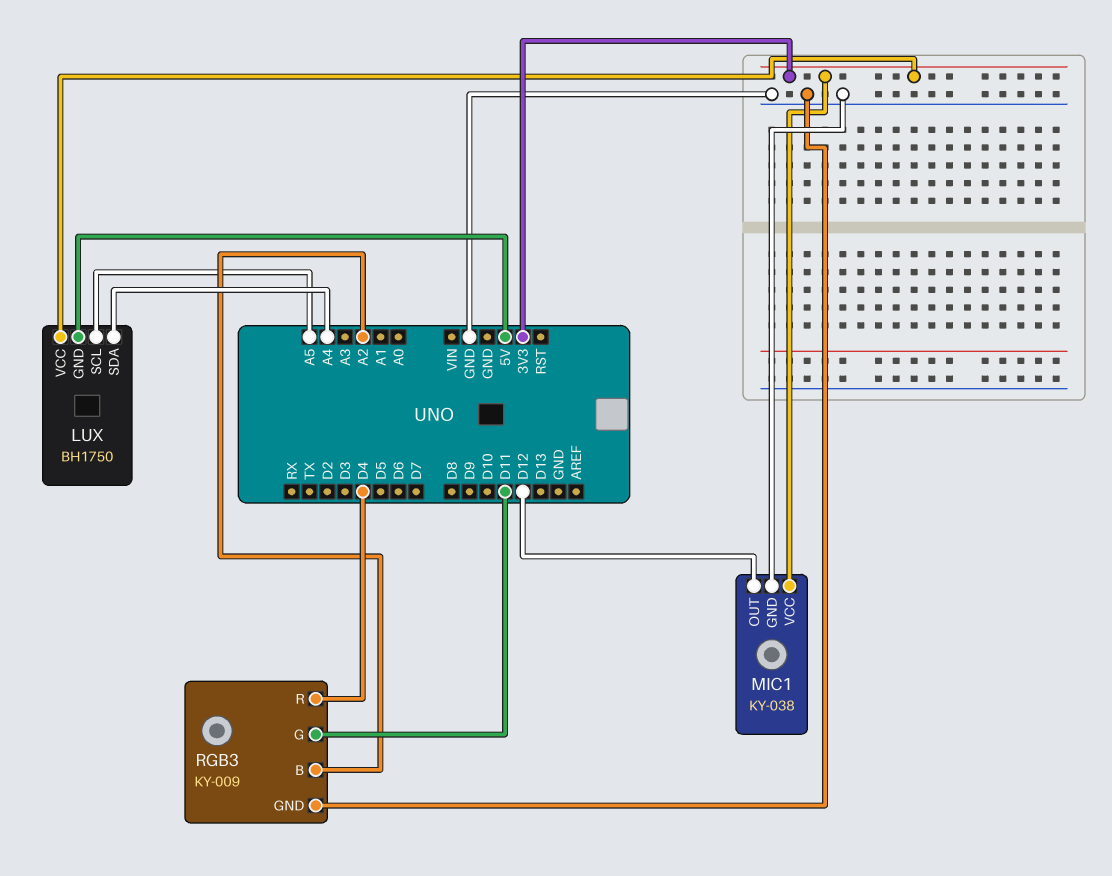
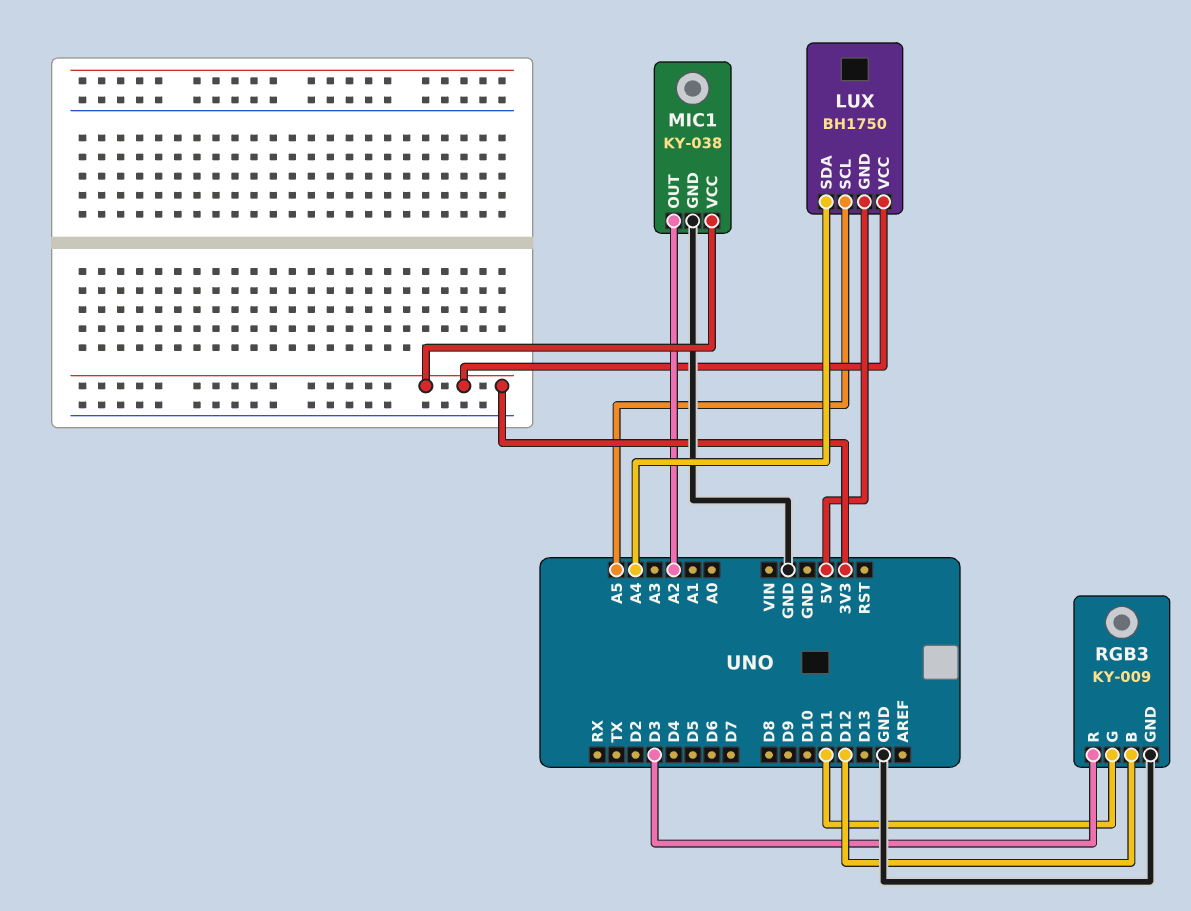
MIC1 pin OUT: D12 -> A2
RGB3 pin B: A2 -> D12
RGB3 pin R: D4 -> D3

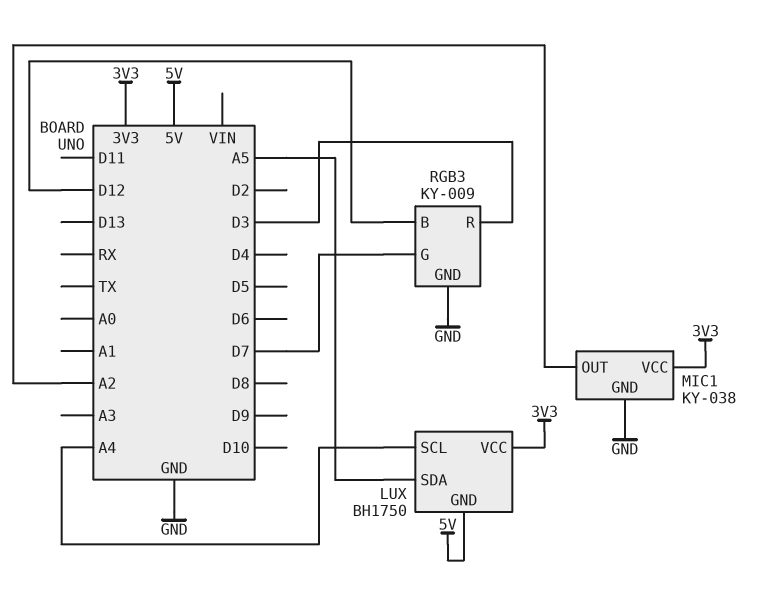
LUX pin SCL: A5 -> A4
LUX pin SDA: A4 -> A5
RGB3 pin G: D11 -> D7

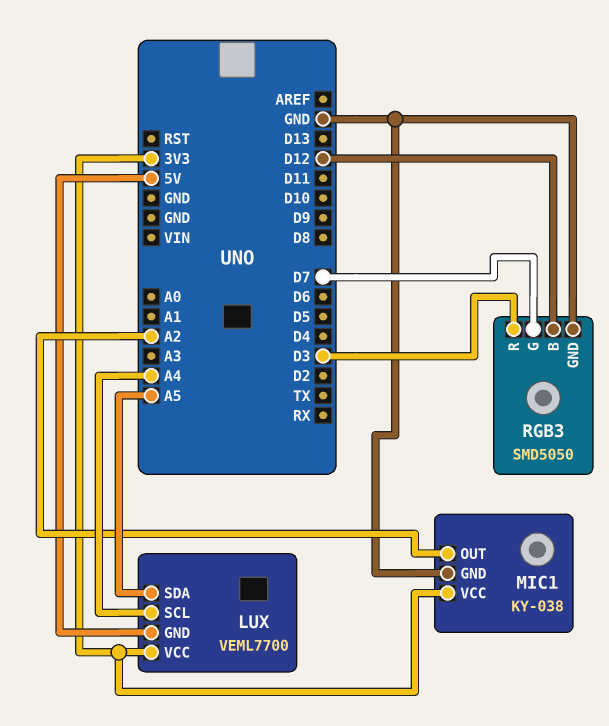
LUX: BH1750 -> VEML7700
RGB3: KY-009 -> SMD5050

